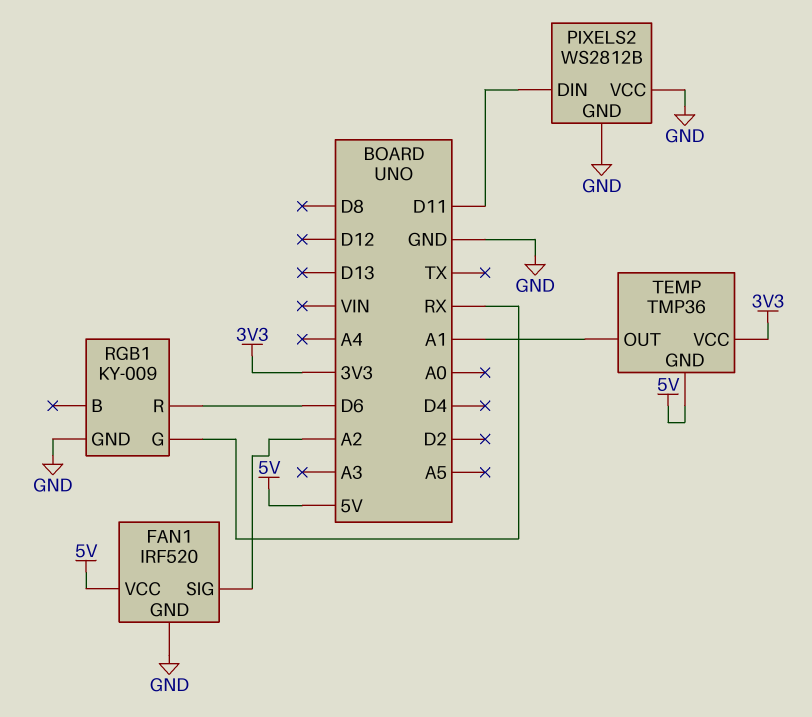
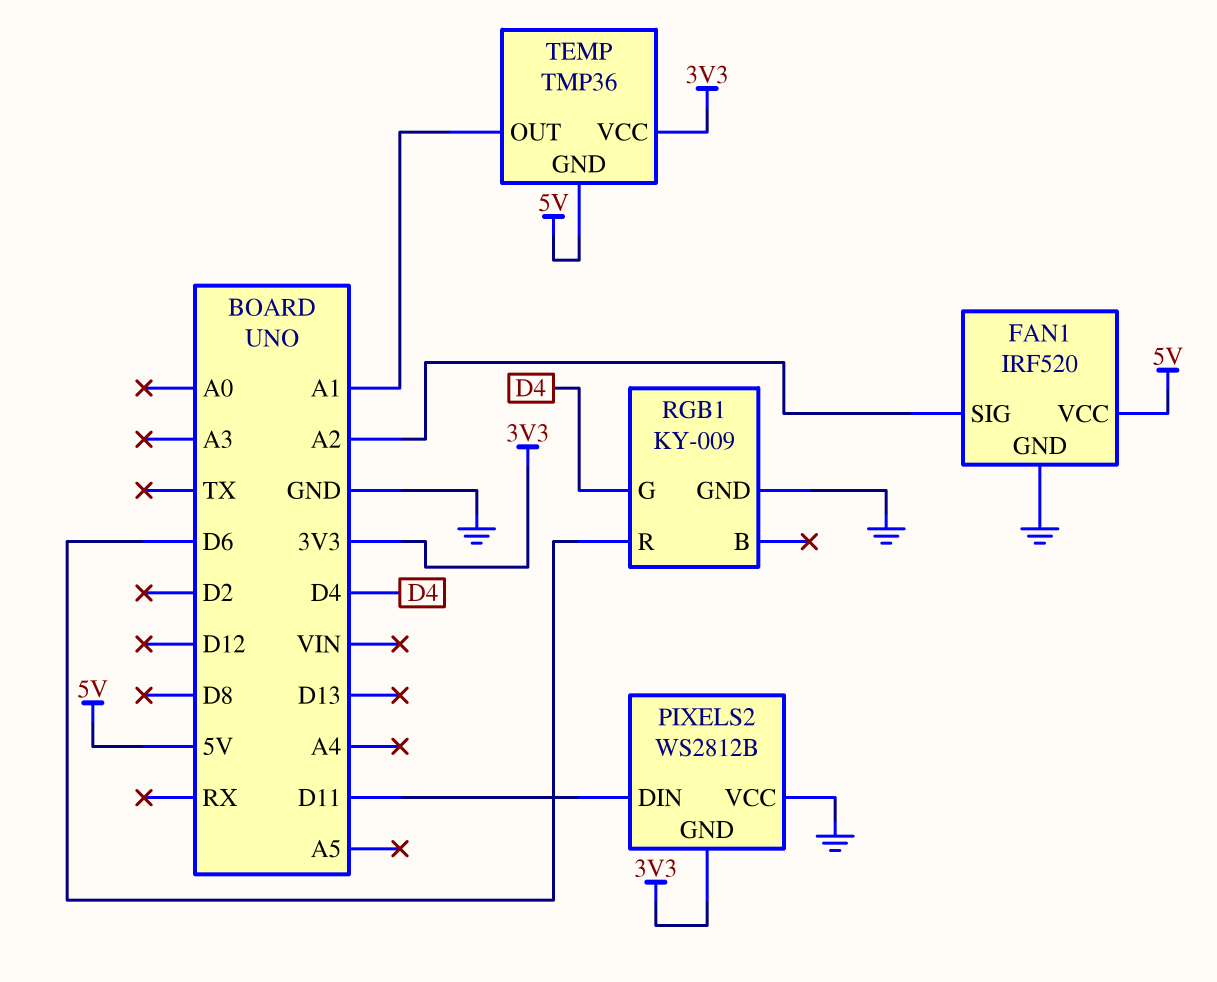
PIXELS2 pin GND: GND -> 3V3
RGB1 pin G: RX -> D4

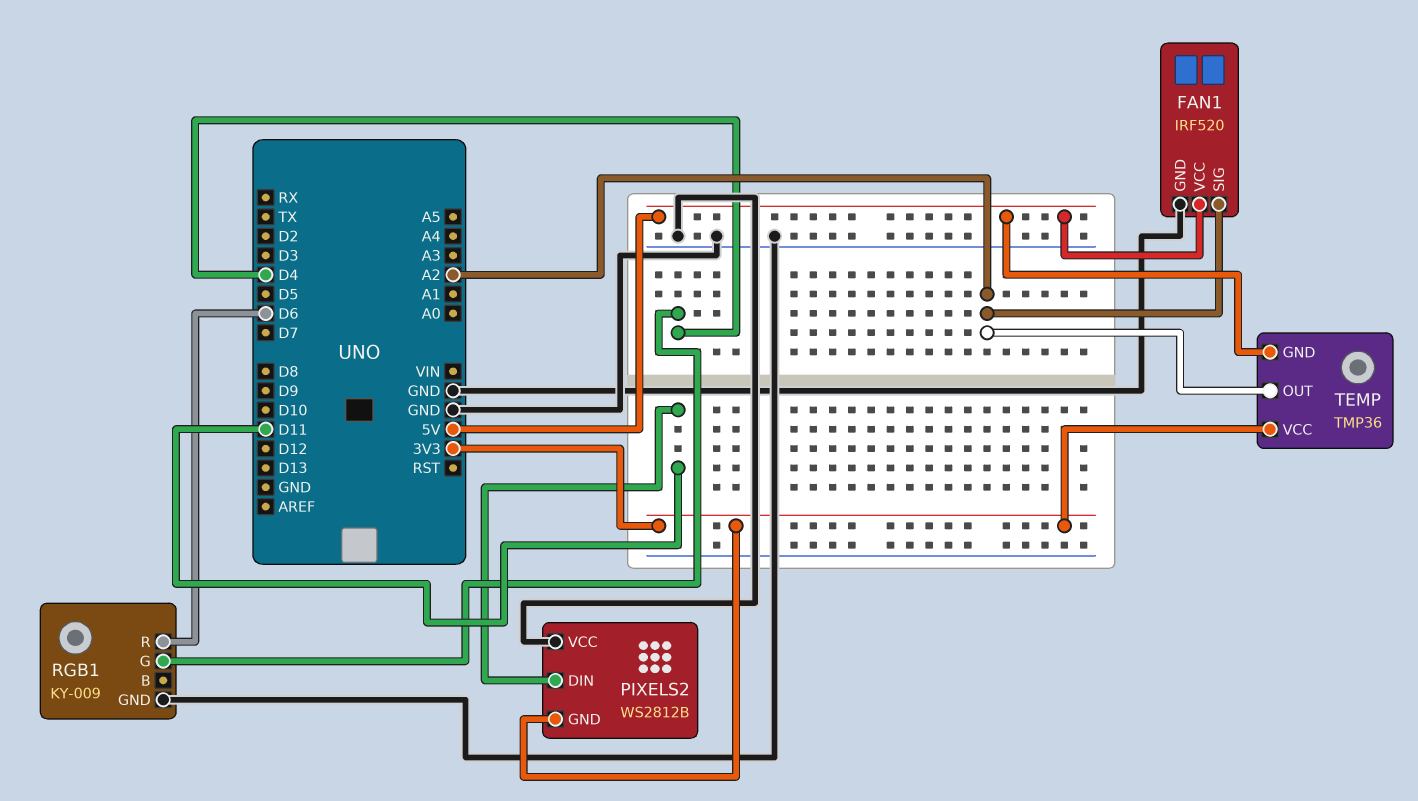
TEMP pin OUT: A1 -> A2

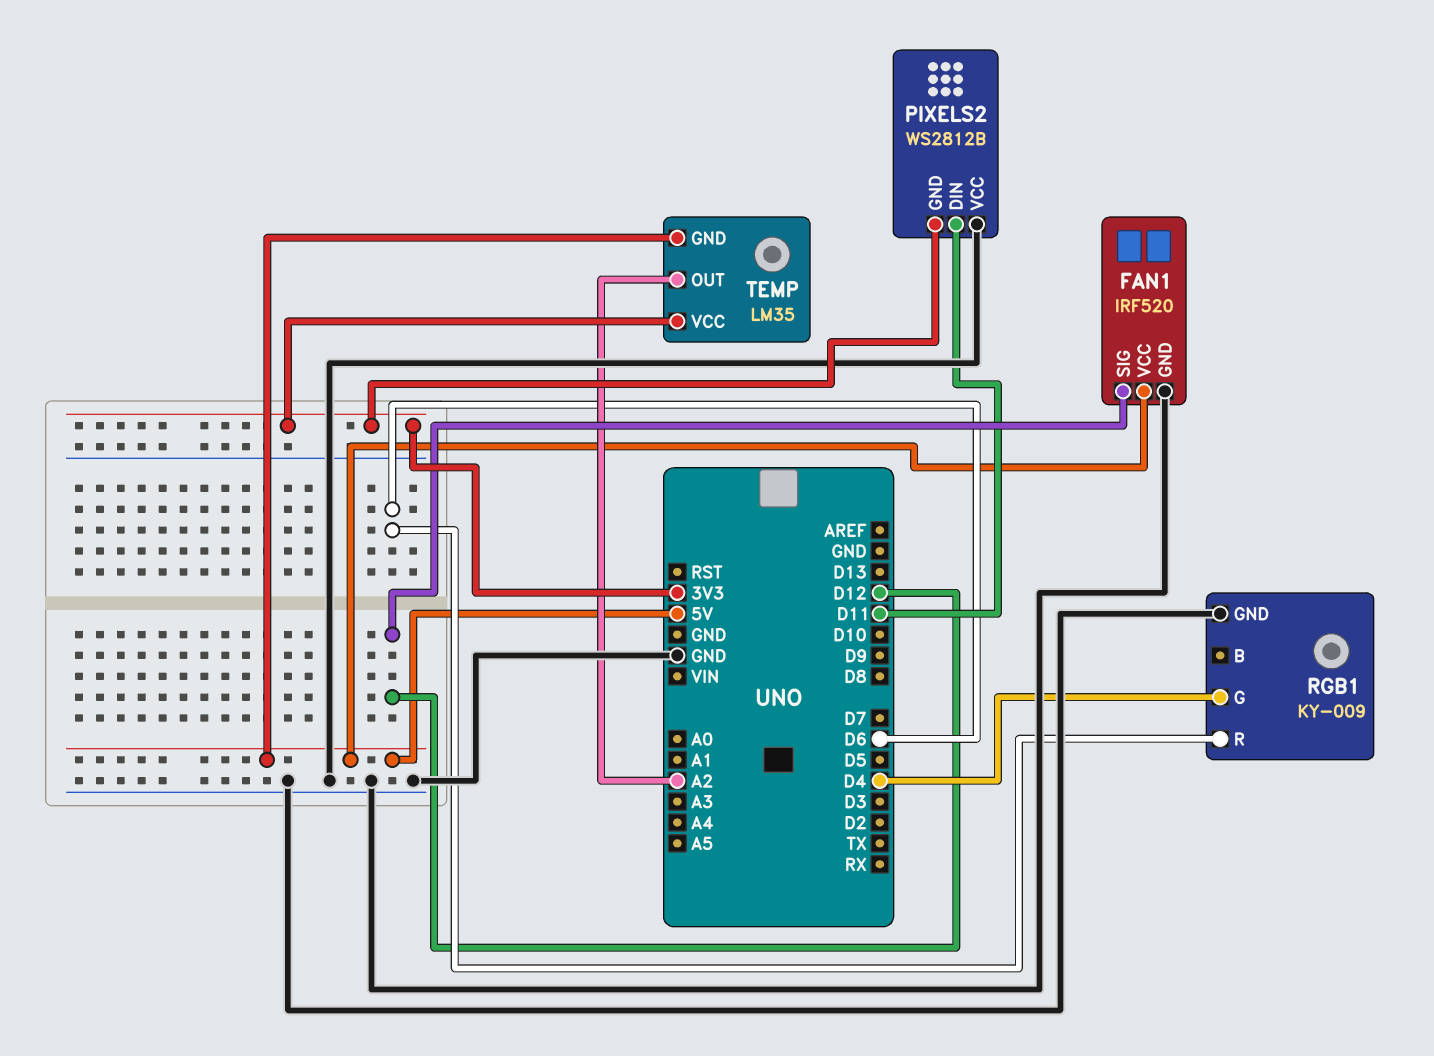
FAN1 pin SIG: A2 -> D12
TEMP: TMP36 -> LM35

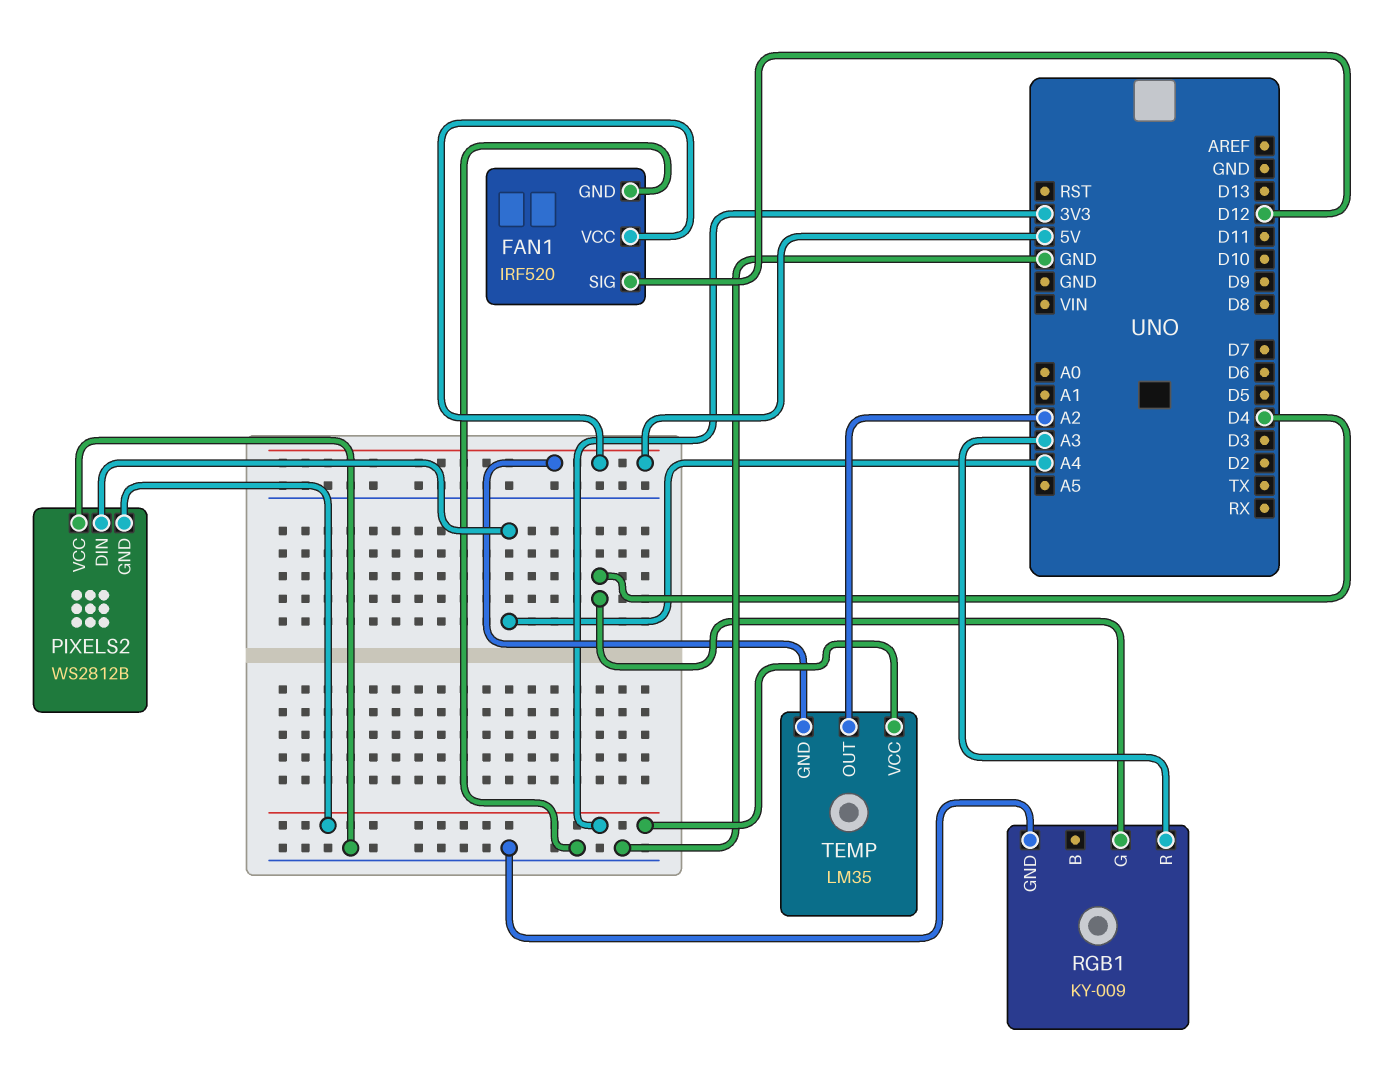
PIXELS2 pin DIN: D11 -> A4
RGB1 pin R: D6 -> A3

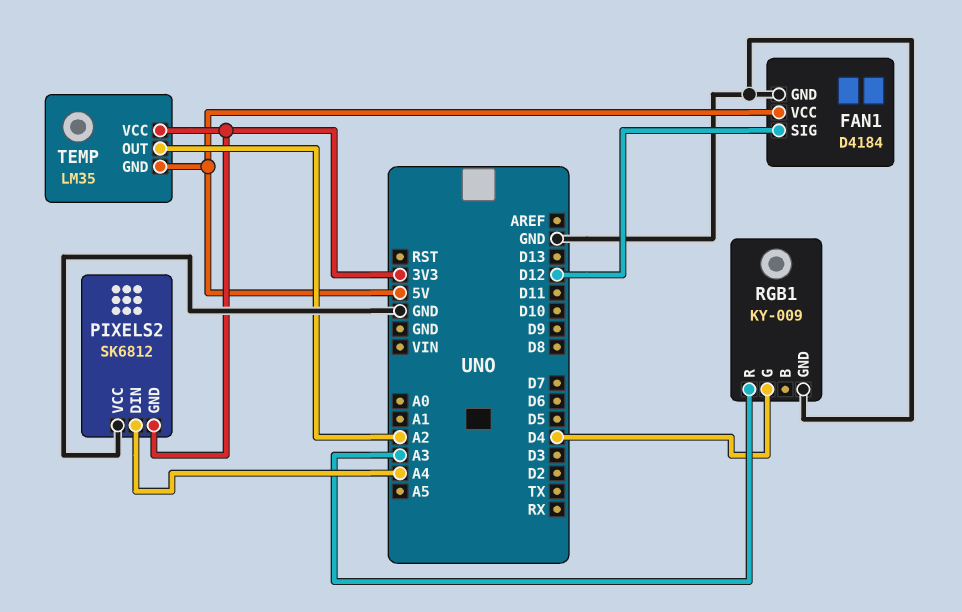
FAN1: IRF520 -> D4184
PIXELS2: WS2812B -> SK6812

